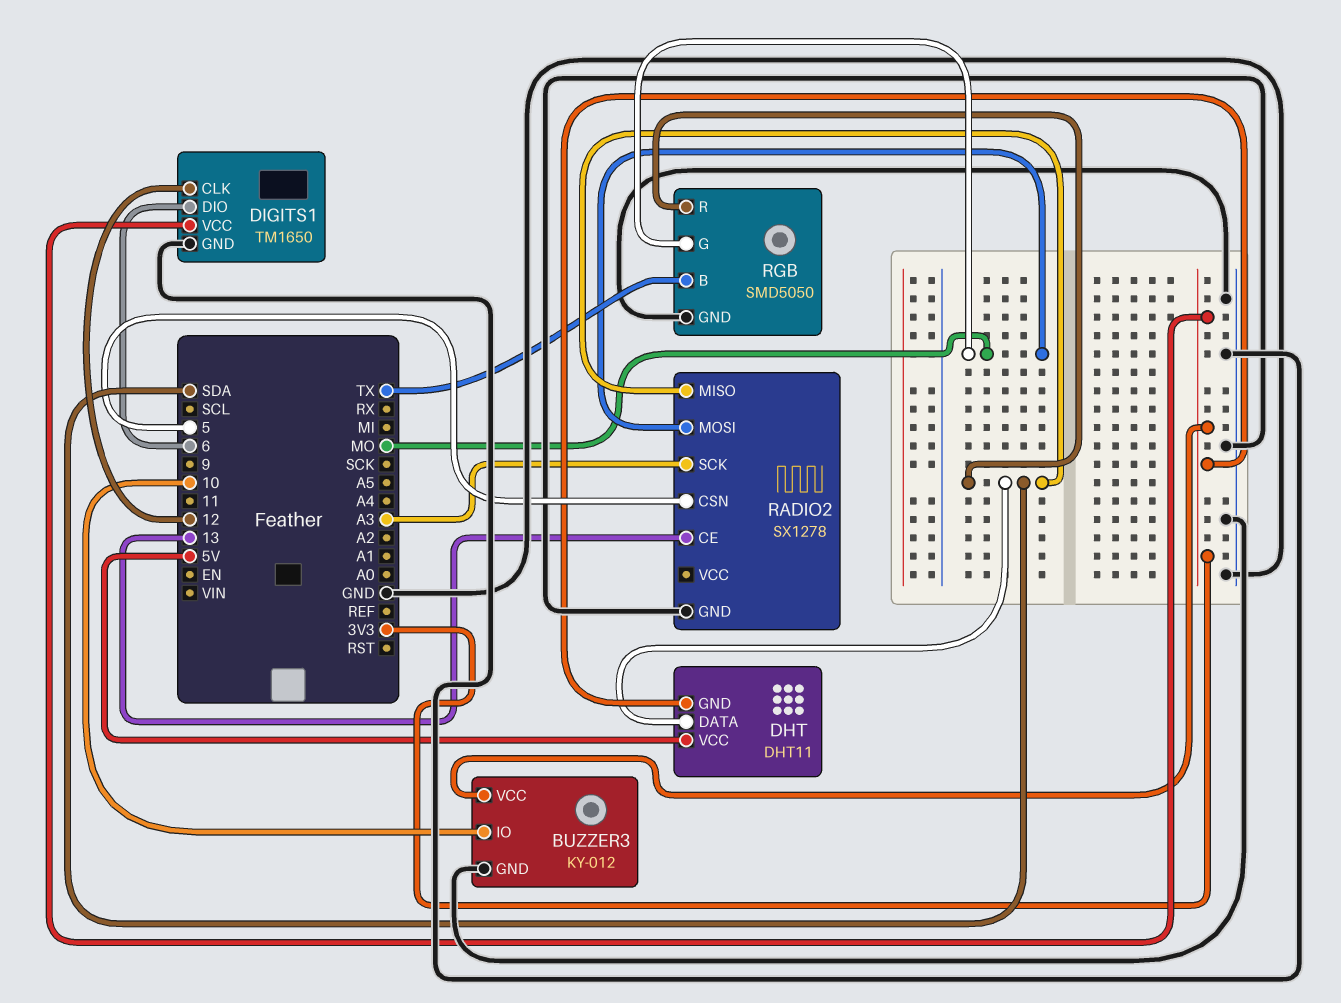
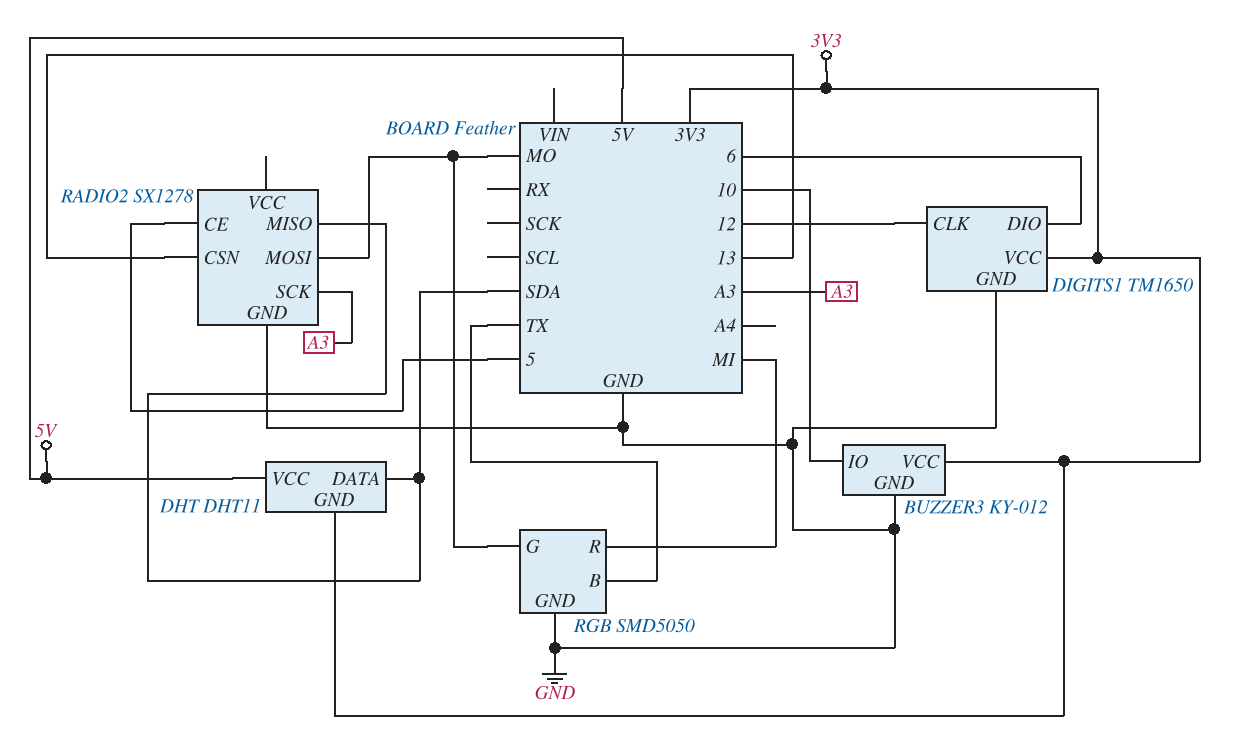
RADIO2 pin CE: 13 -> 5
RADIO2 pin CSN: 5 -> 13
RGB pin R: SDA -> MI

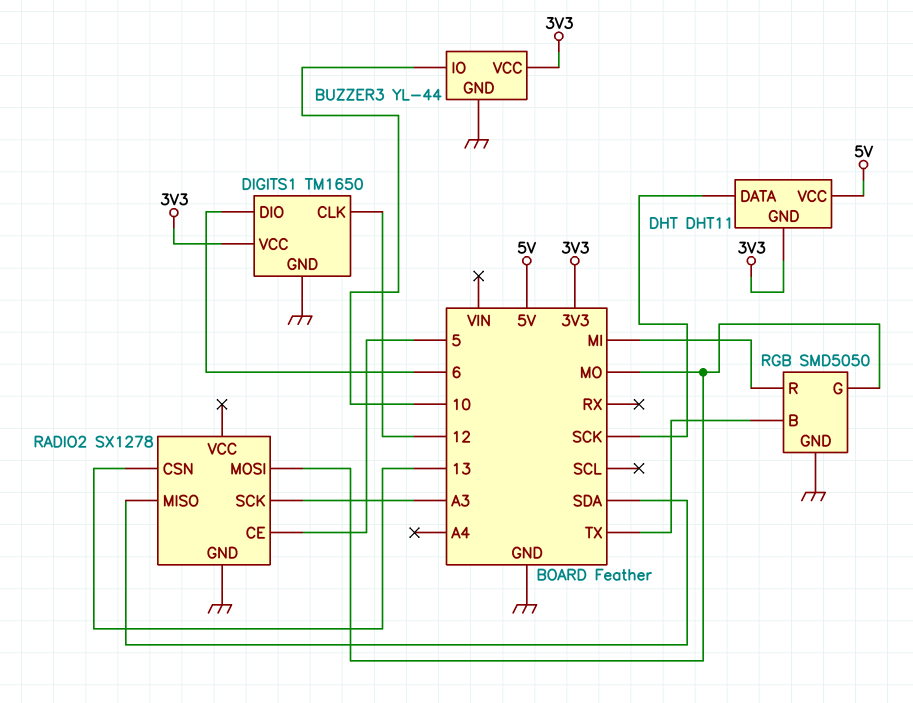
BUZZER3: KY-012 -> YL-44
DHT pin DATA: SDA -> SCK

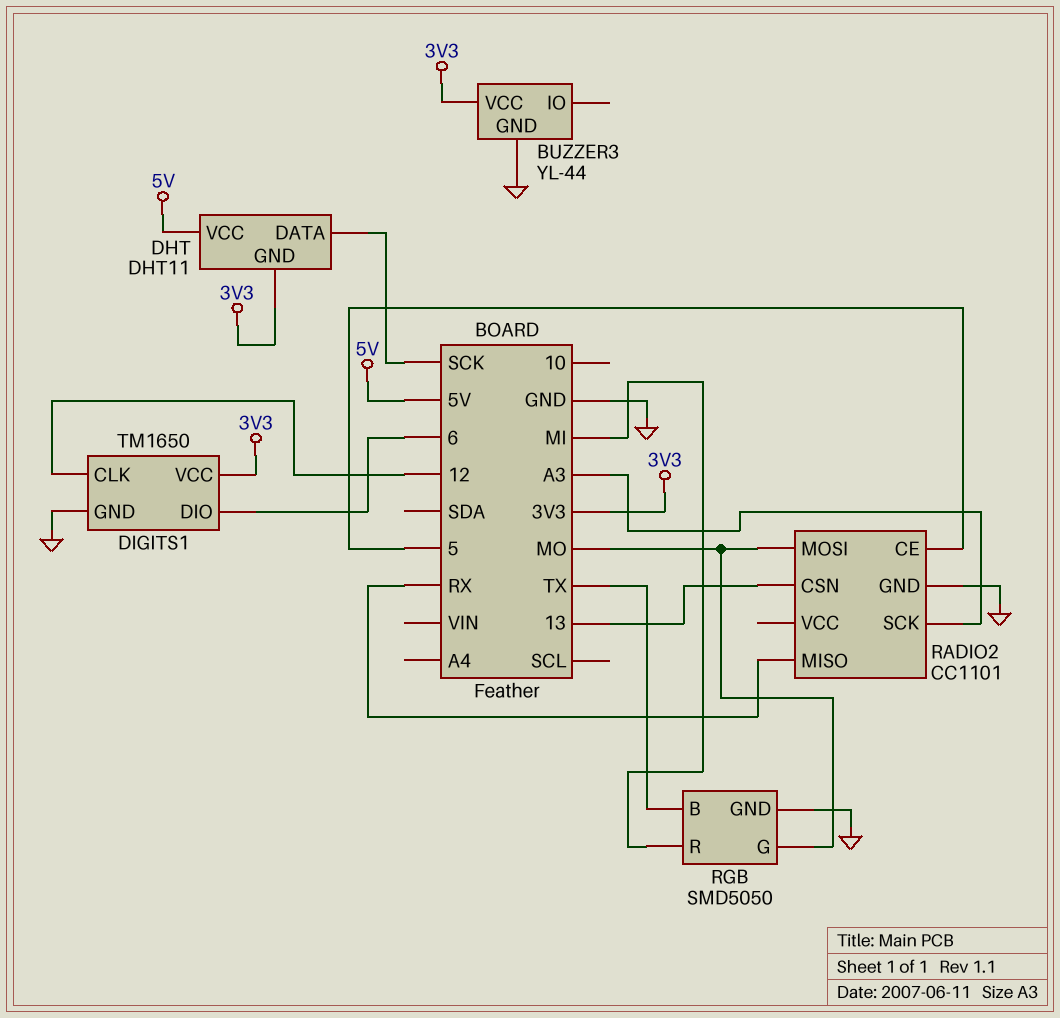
BUZZER3 pin IO: 10 -> none
RADIO2: SX1278 -> CC1101
RADIO2 pin MISO: SDA -> RX

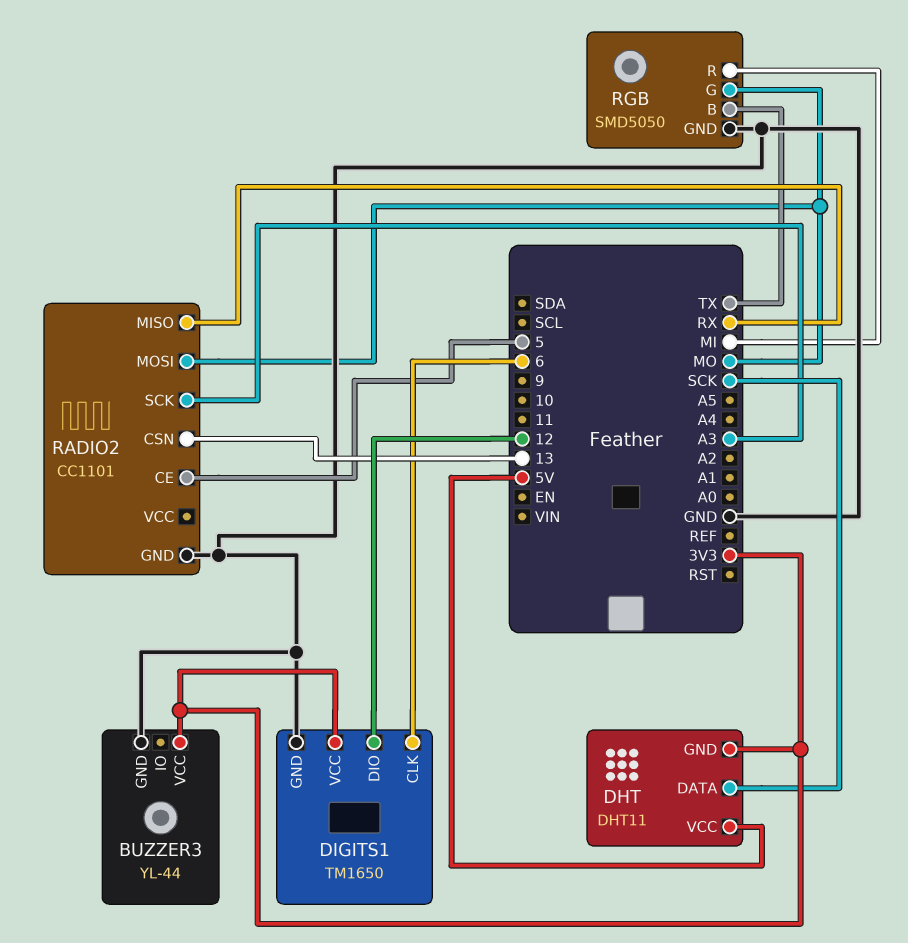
DIGITS1 pin CLK: 12 -> 6
DIGITS1 pin DIO: 6 -> 12

